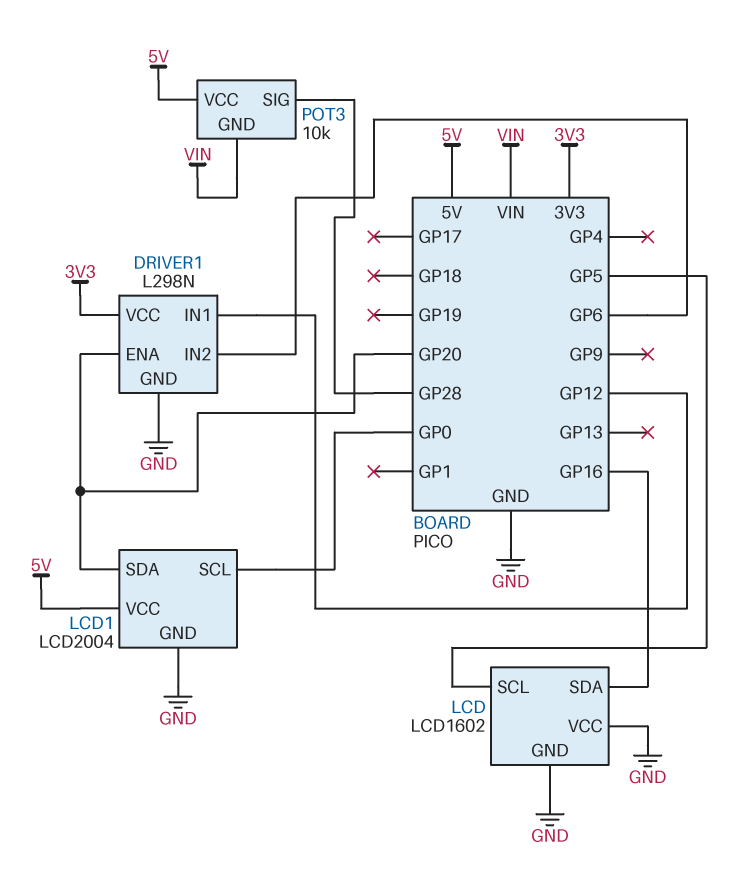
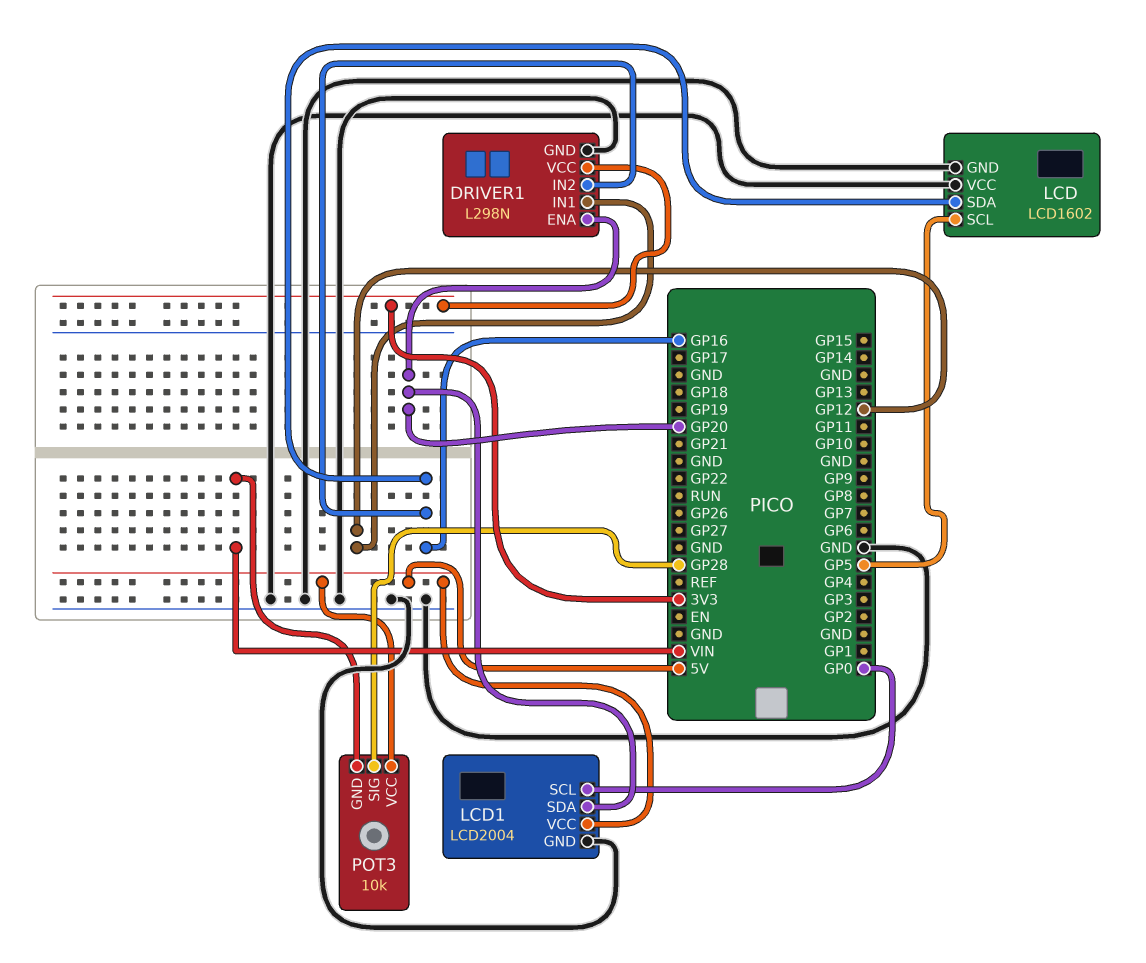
DRIVER1 pin IN2: GP6 -> GP16

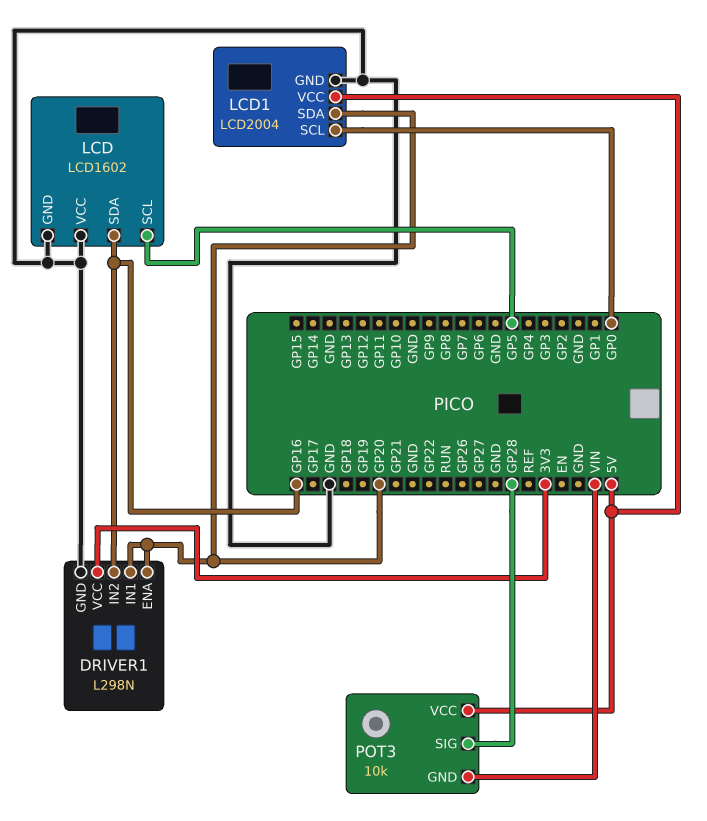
DRIVER1 pin IN1: GP12 -> GP20

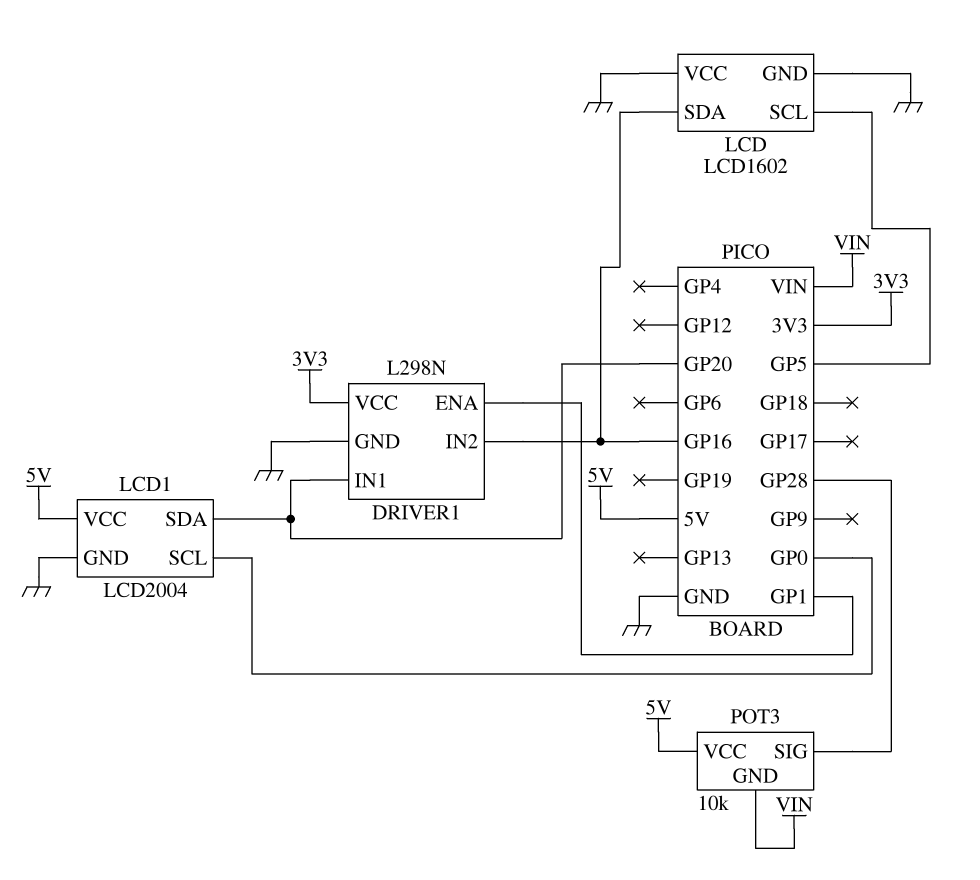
DRIVER1 pin ENA: GP20 -> GP1

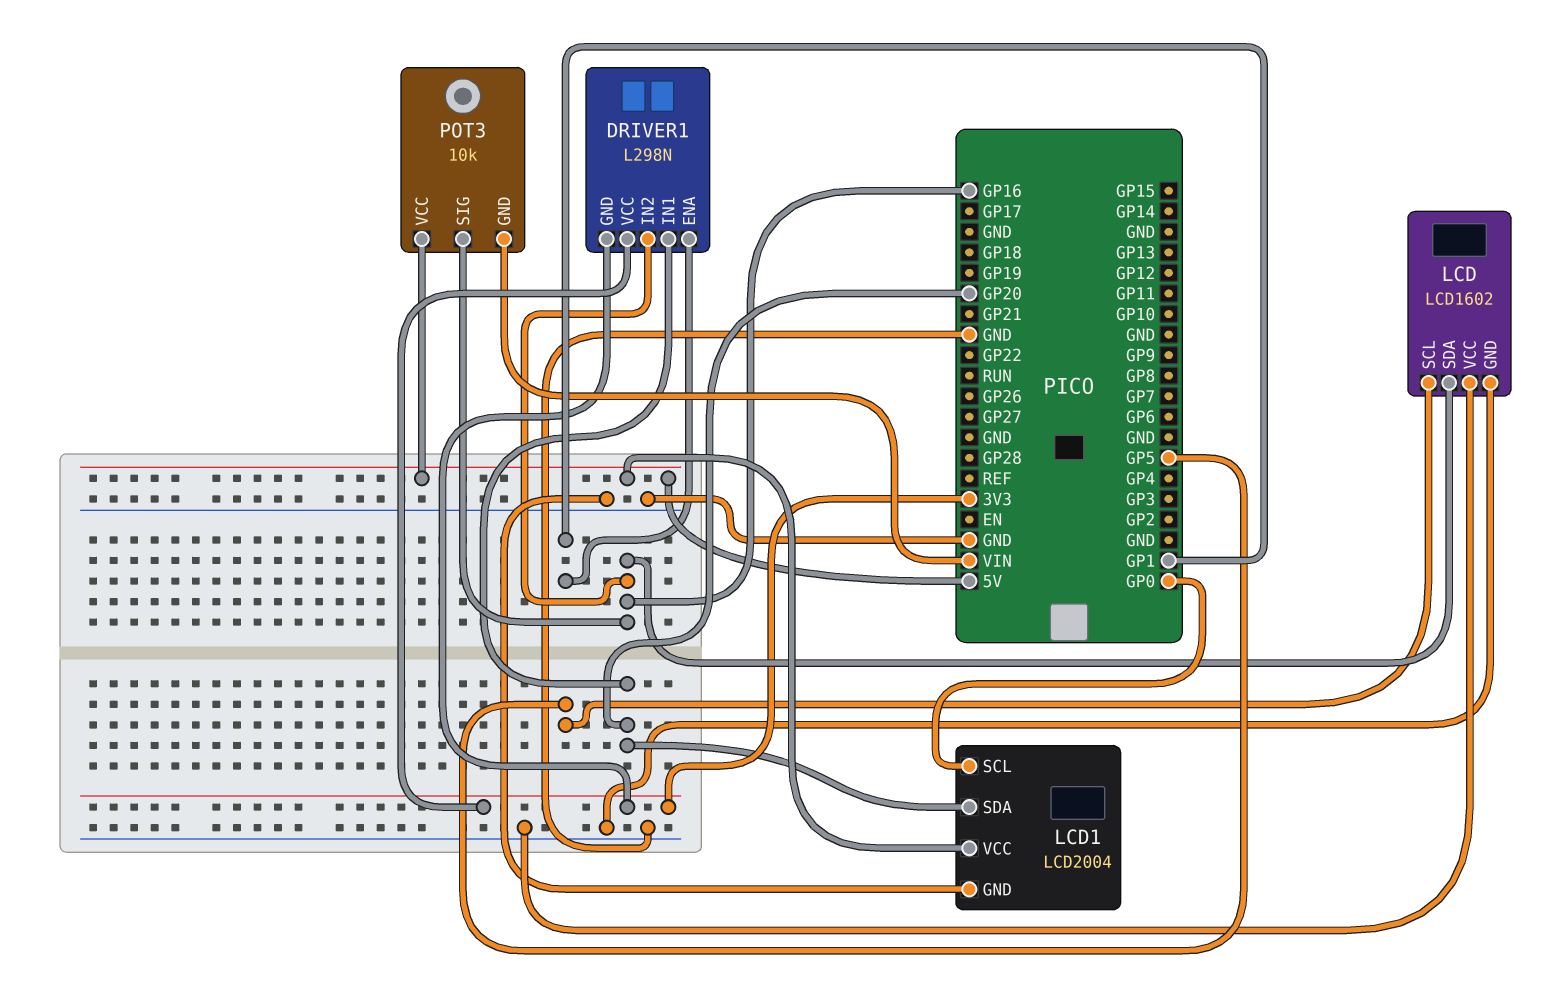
DRIVER1 pin GND: GND -> 3V3
POT3 pin SIG: GP28 -> GP16

